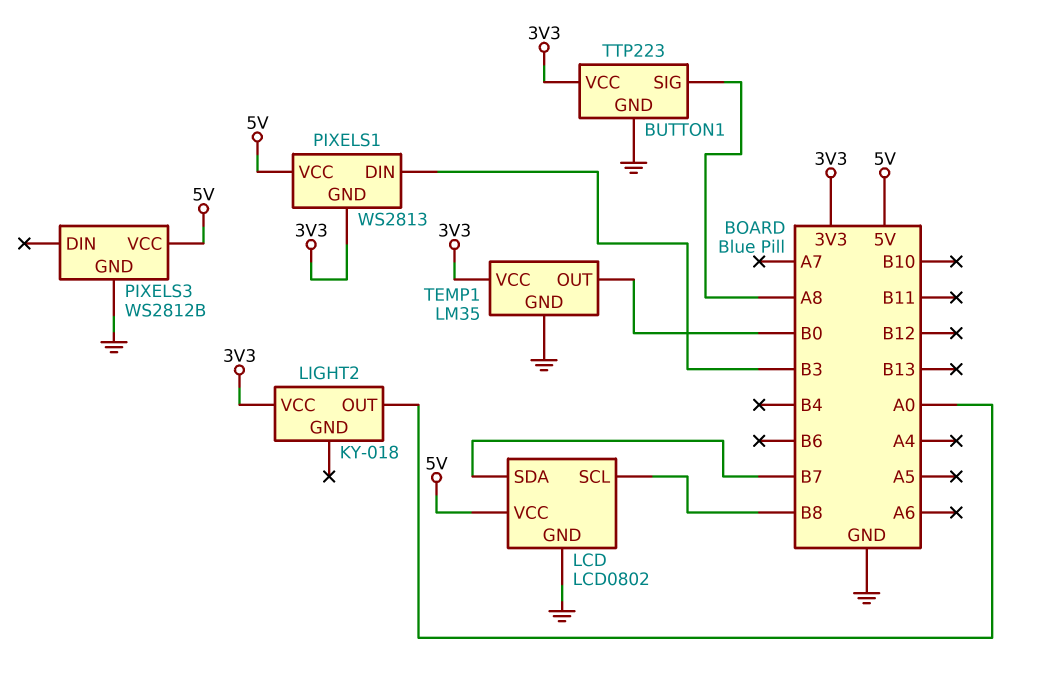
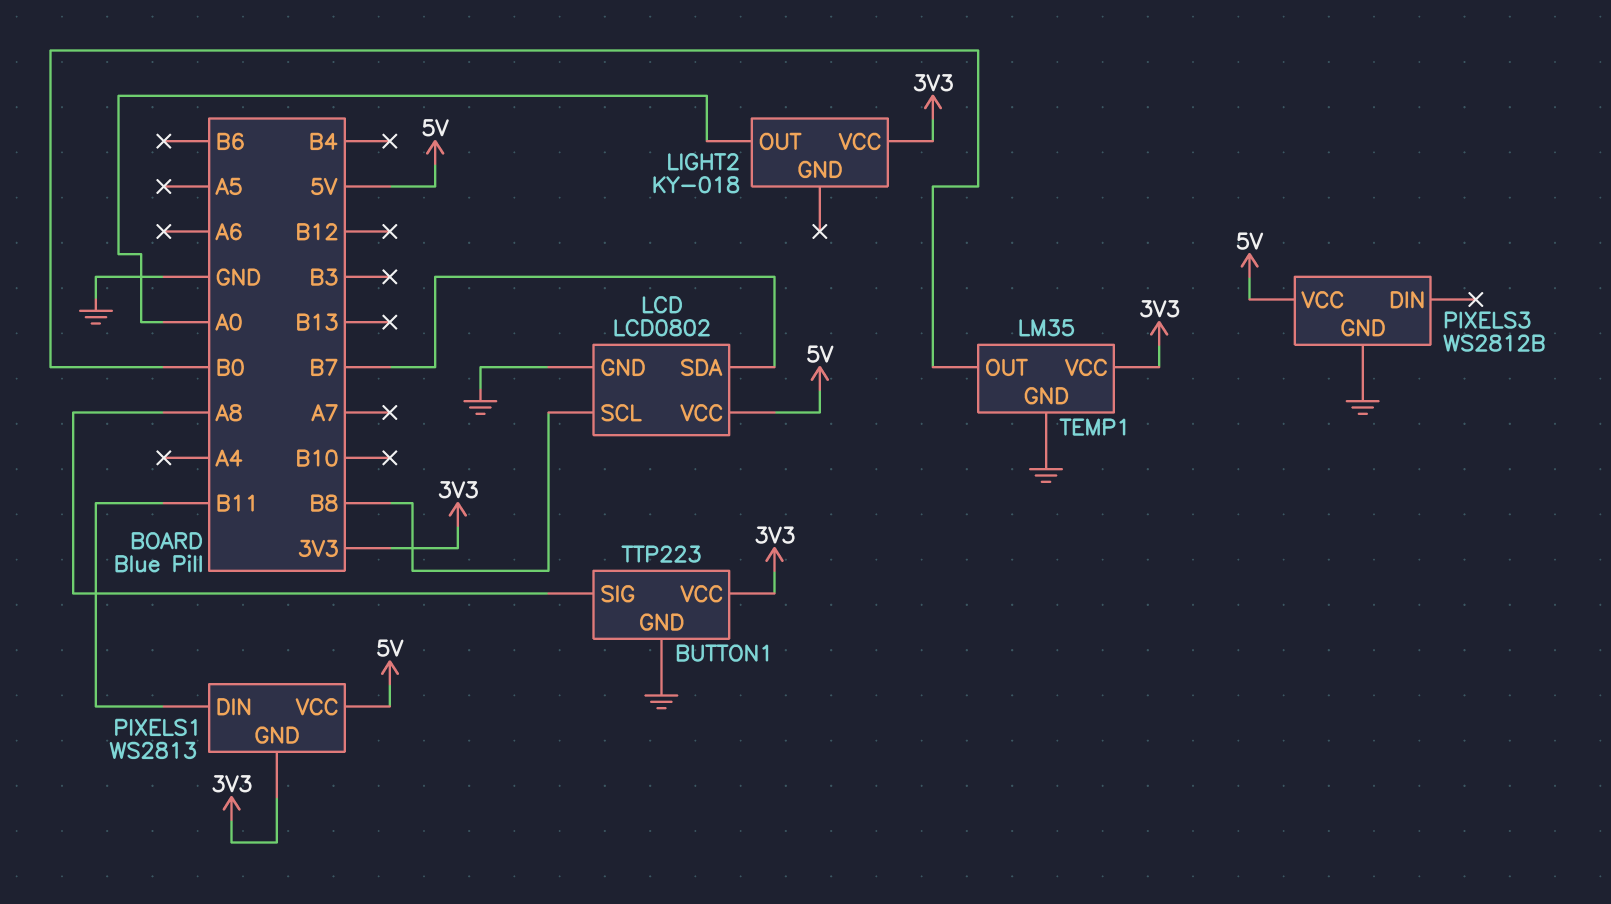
PIXELS1 pin DIN: B3 -> B11

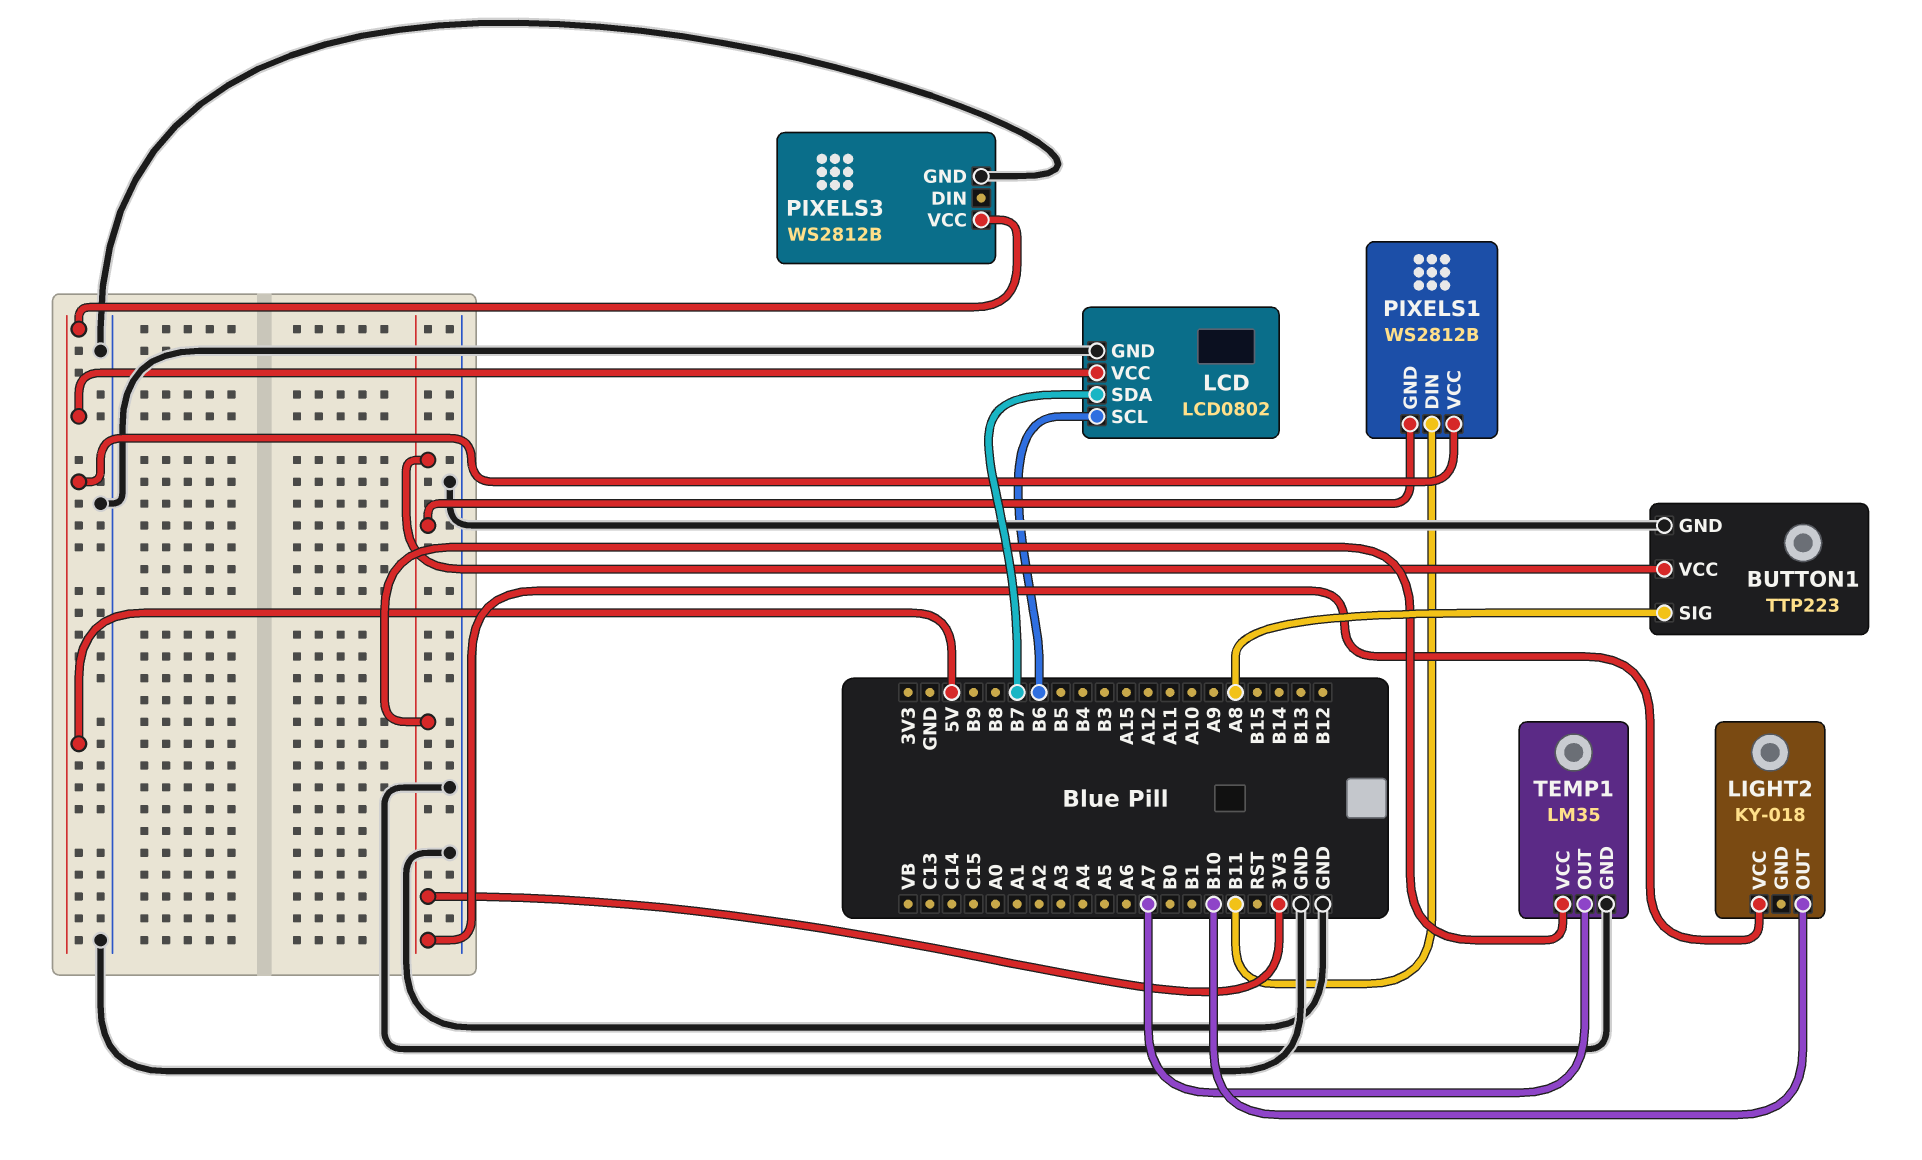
LCD pin SCL: B8 -> B6
LIGHT2 pin OUT: A0 -> B10
PIXELS1: WS2813 -> WS2812B
TEMP1 pin OUT: B0 -> A7

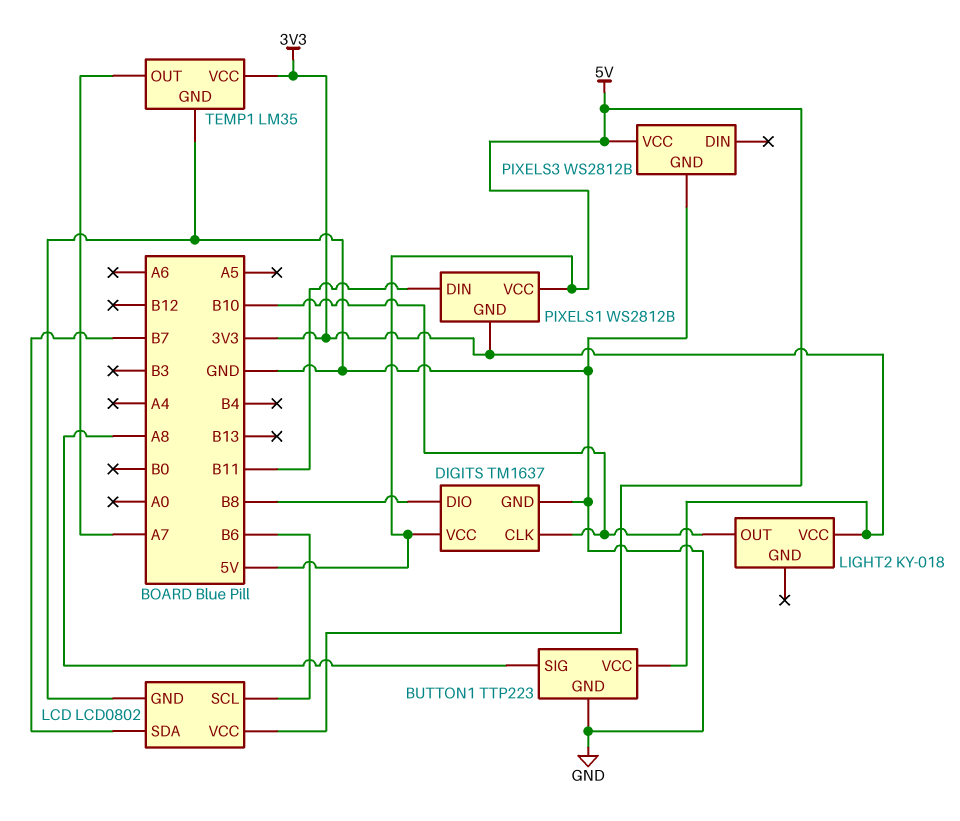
DIGITS: none -> TM1637
DIGITS pin CLK: none -> B10
DIGITS pin DIO: none -> B8
DIGITS pin GND: none -> GND
DIGITS pin VCC: none -> 5V

